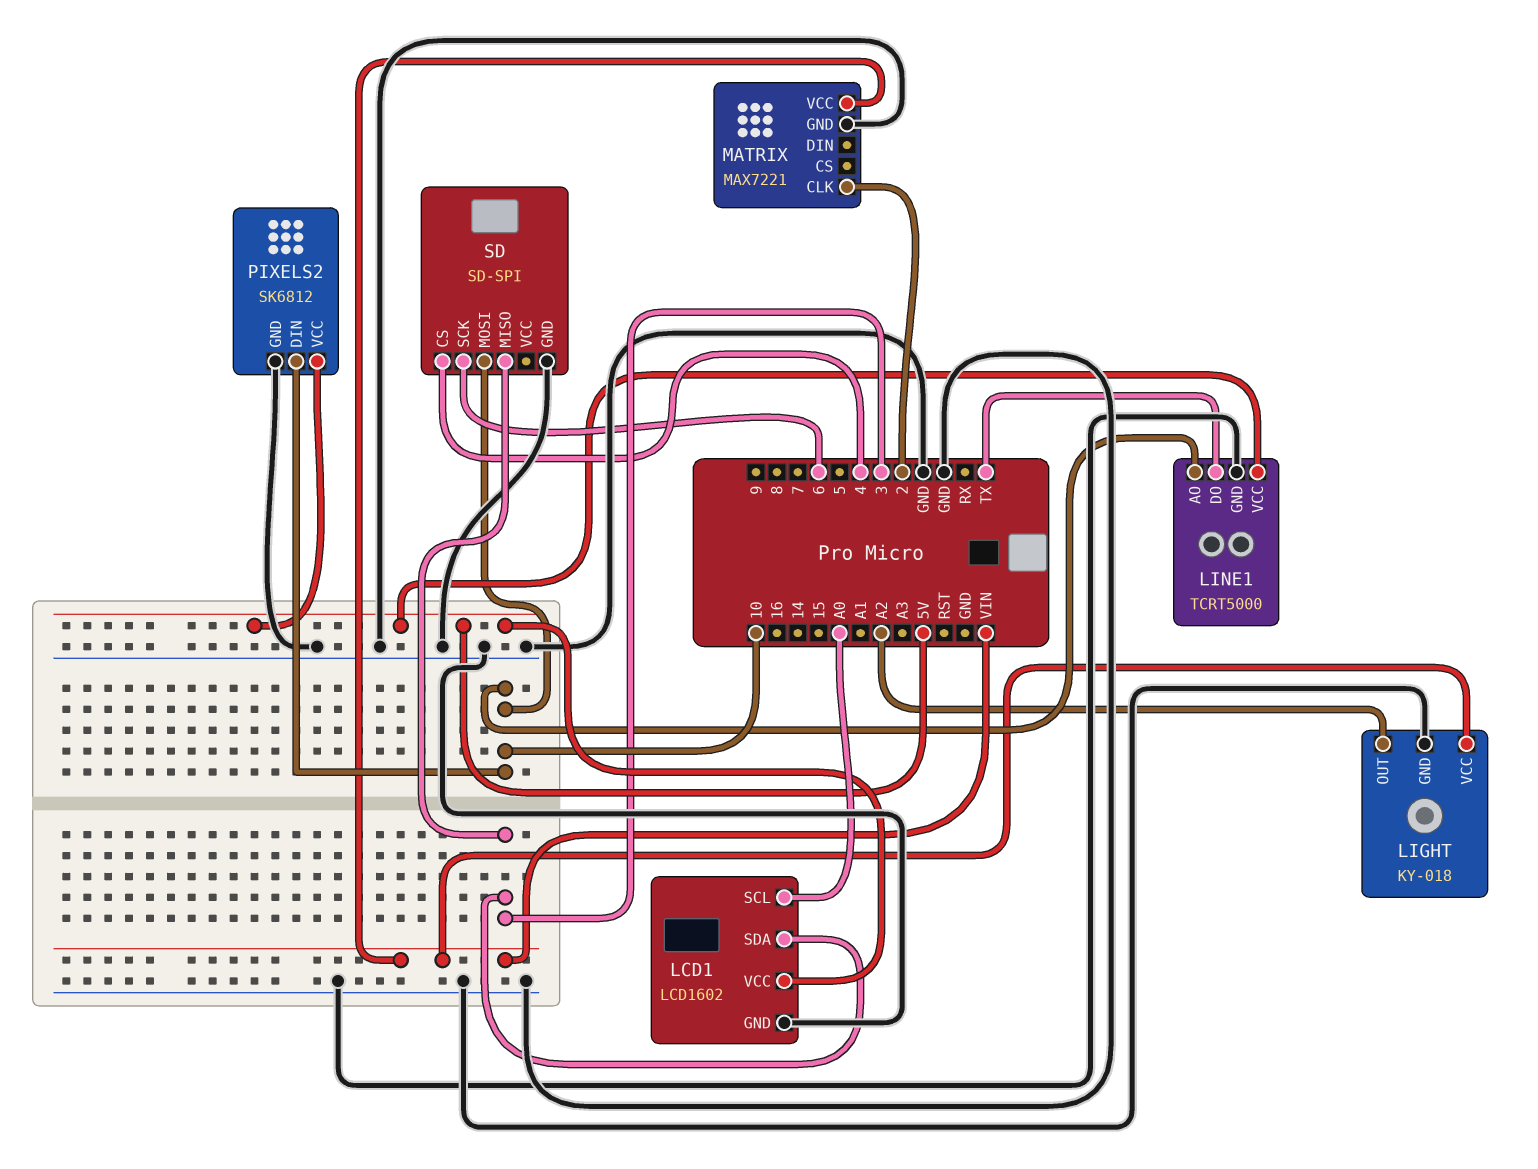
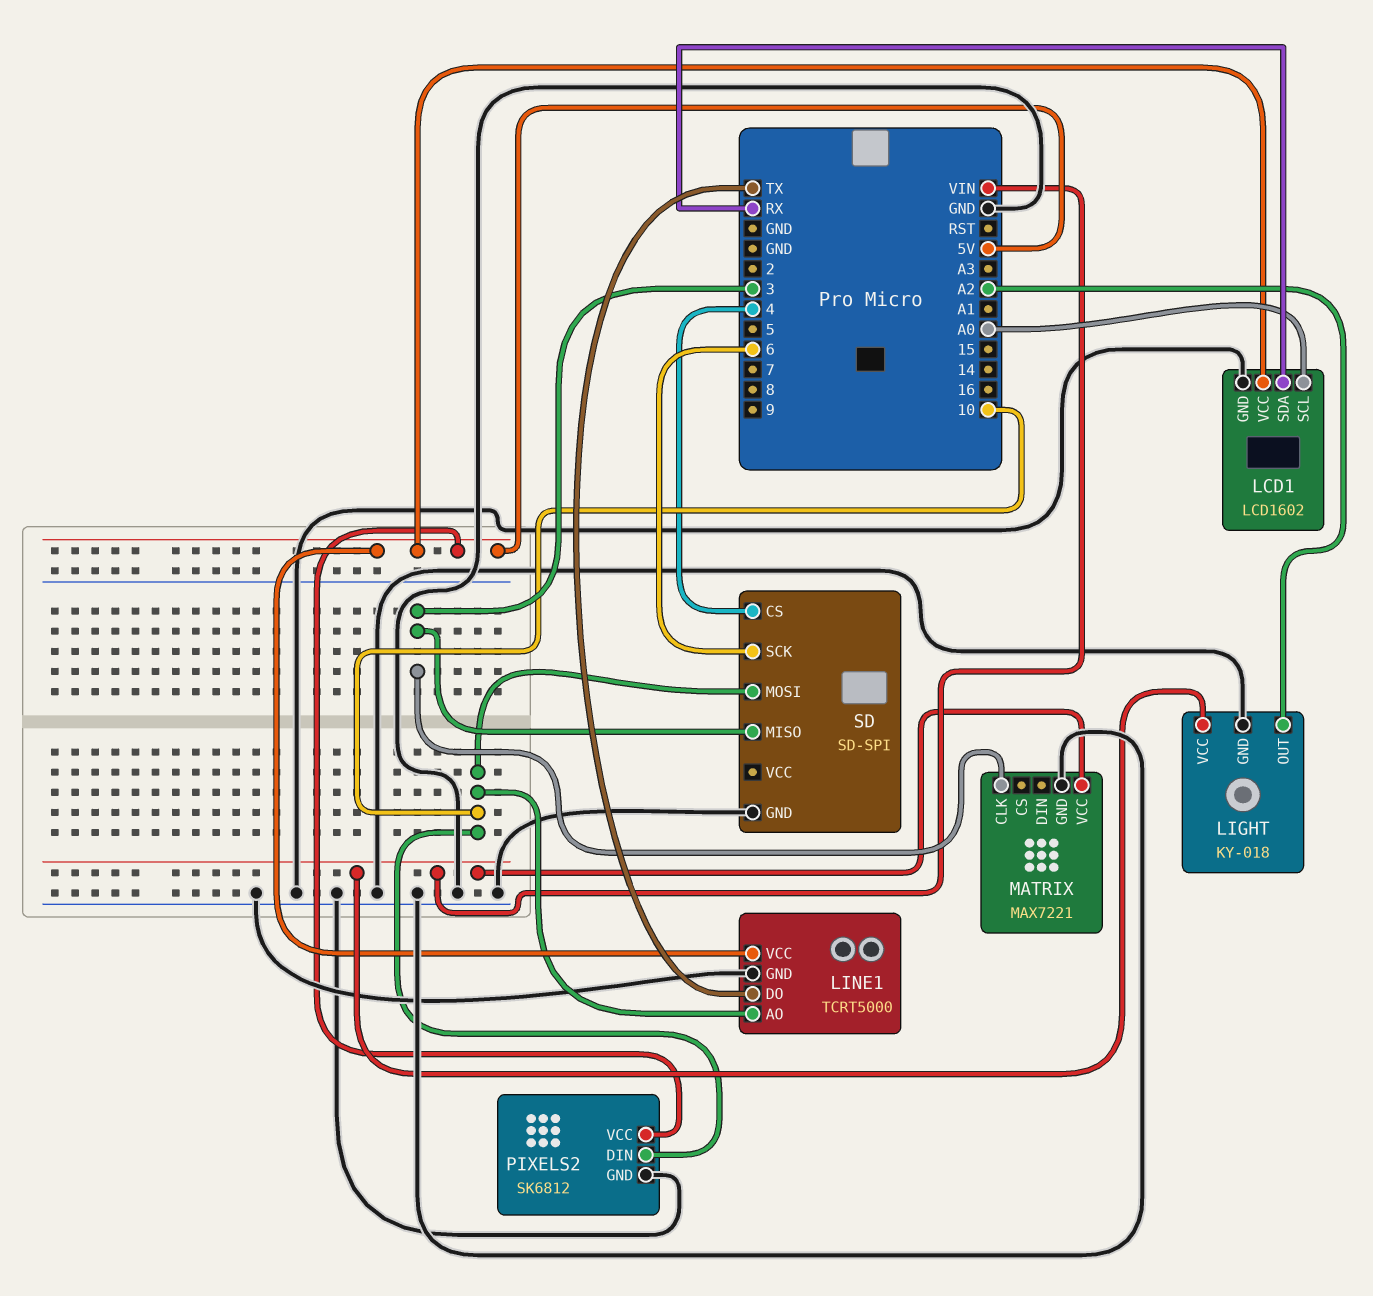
LCD1 pin SDA: 3 -> RX
MATRIX pin CLK: 2 -> 3

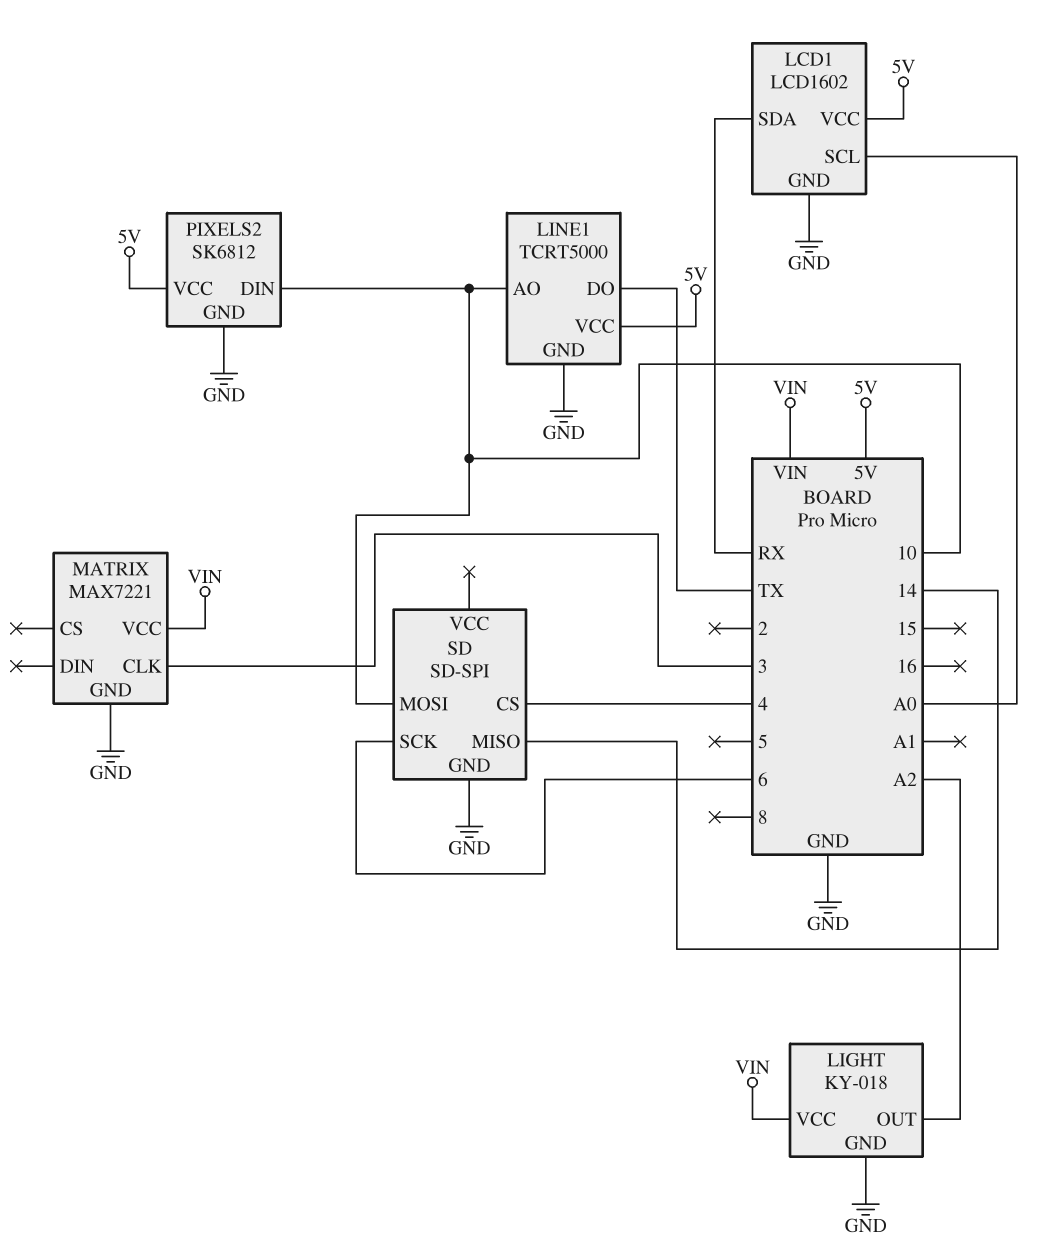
SD pin MISO: 3 -> 14

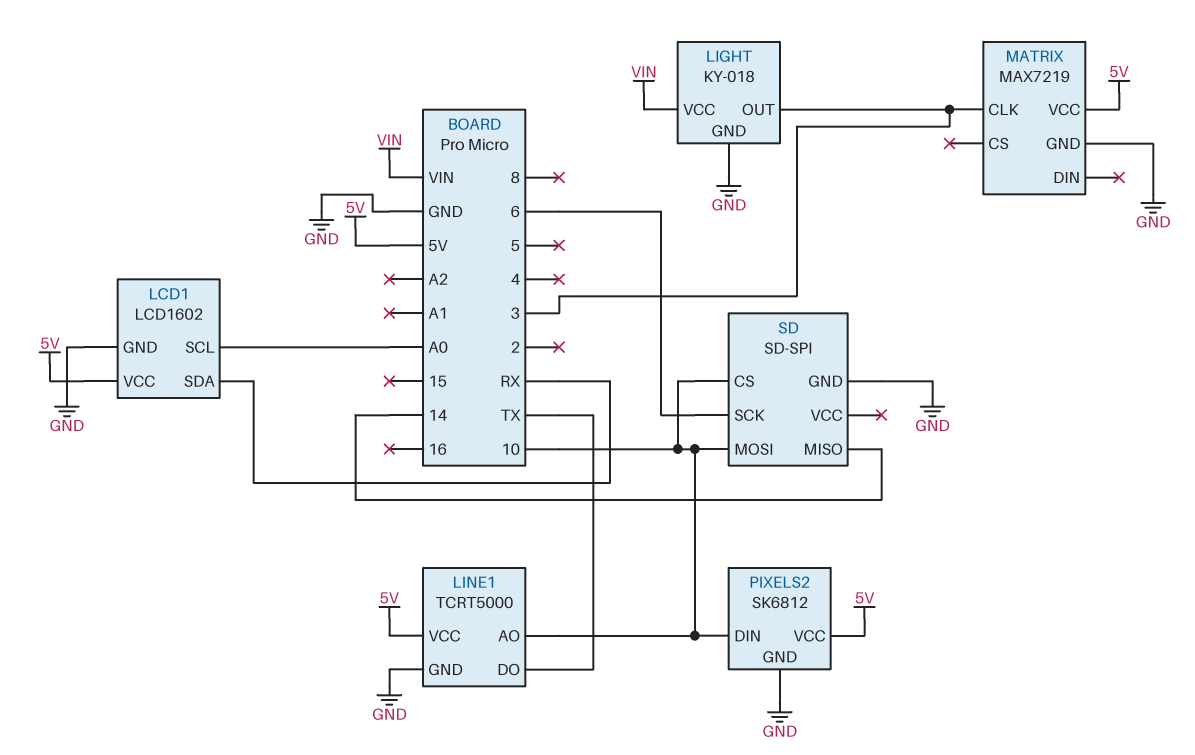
LIGHT pin OUT: A2 -> 3
MATRIX: MAX7221 -> MAX7219
MATRIX pin VCC: VIN -> 5V
SD pin CS: 4 -> 10

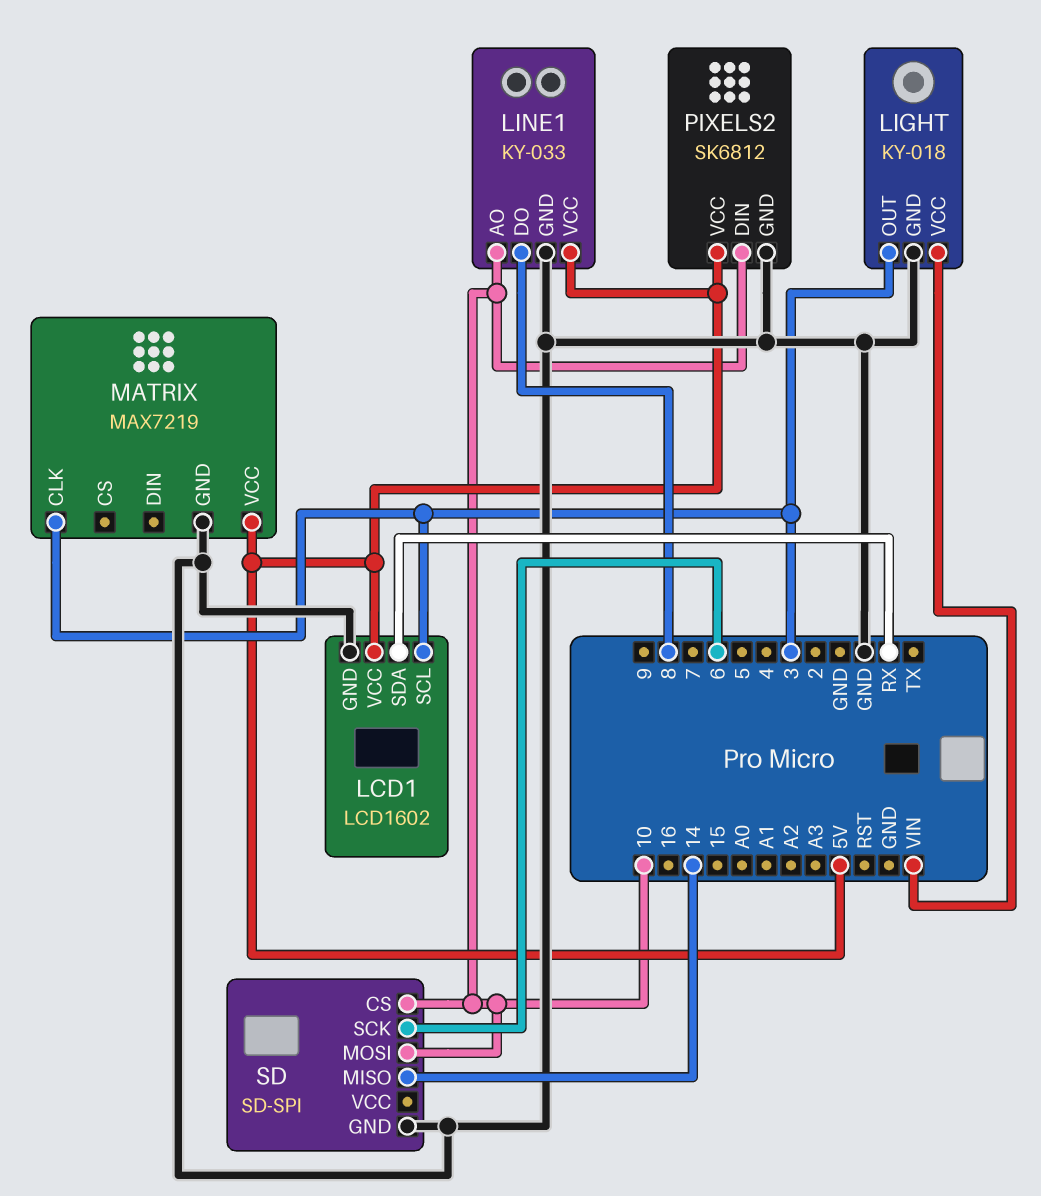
LCD1 pin SCL: A0 -> 3
LINE1: TCRT5000 -> KY-033
LINE1 pin DO: TX -> 8

